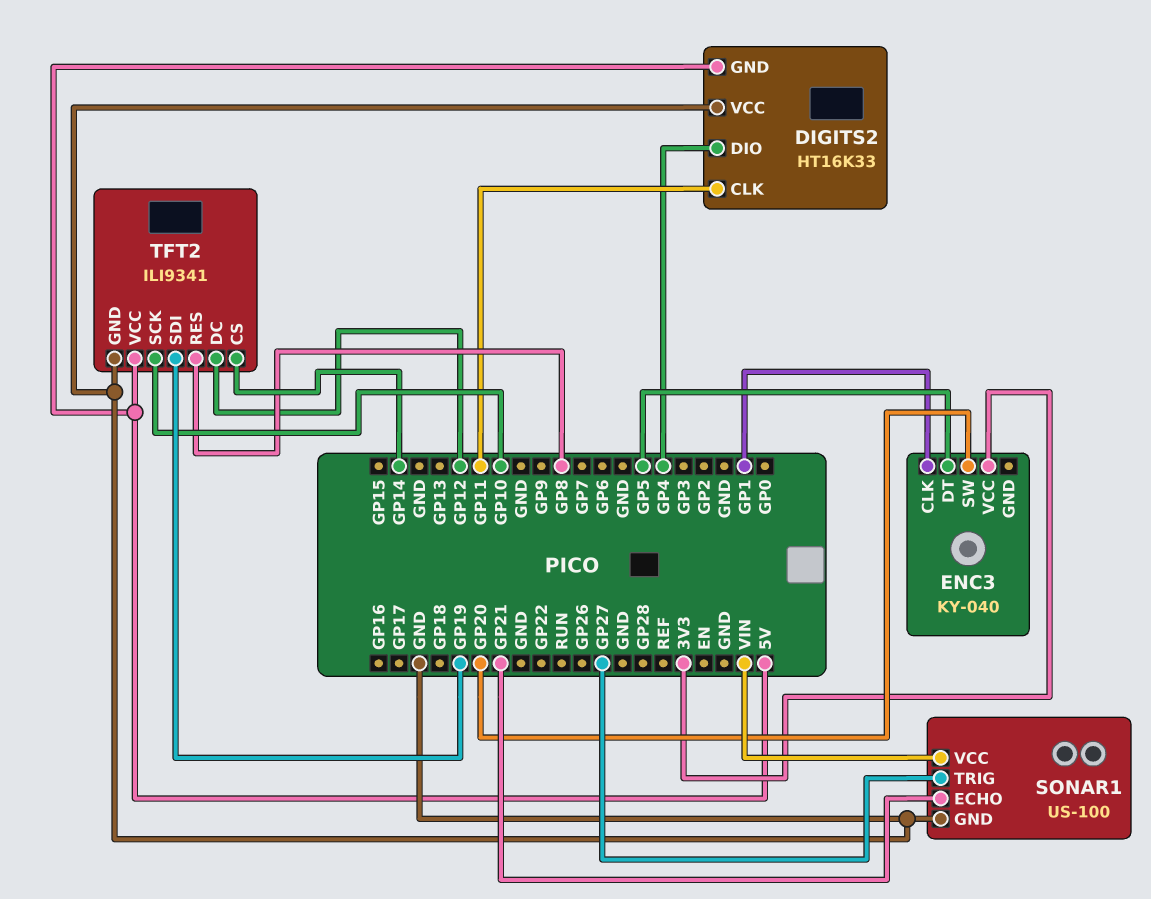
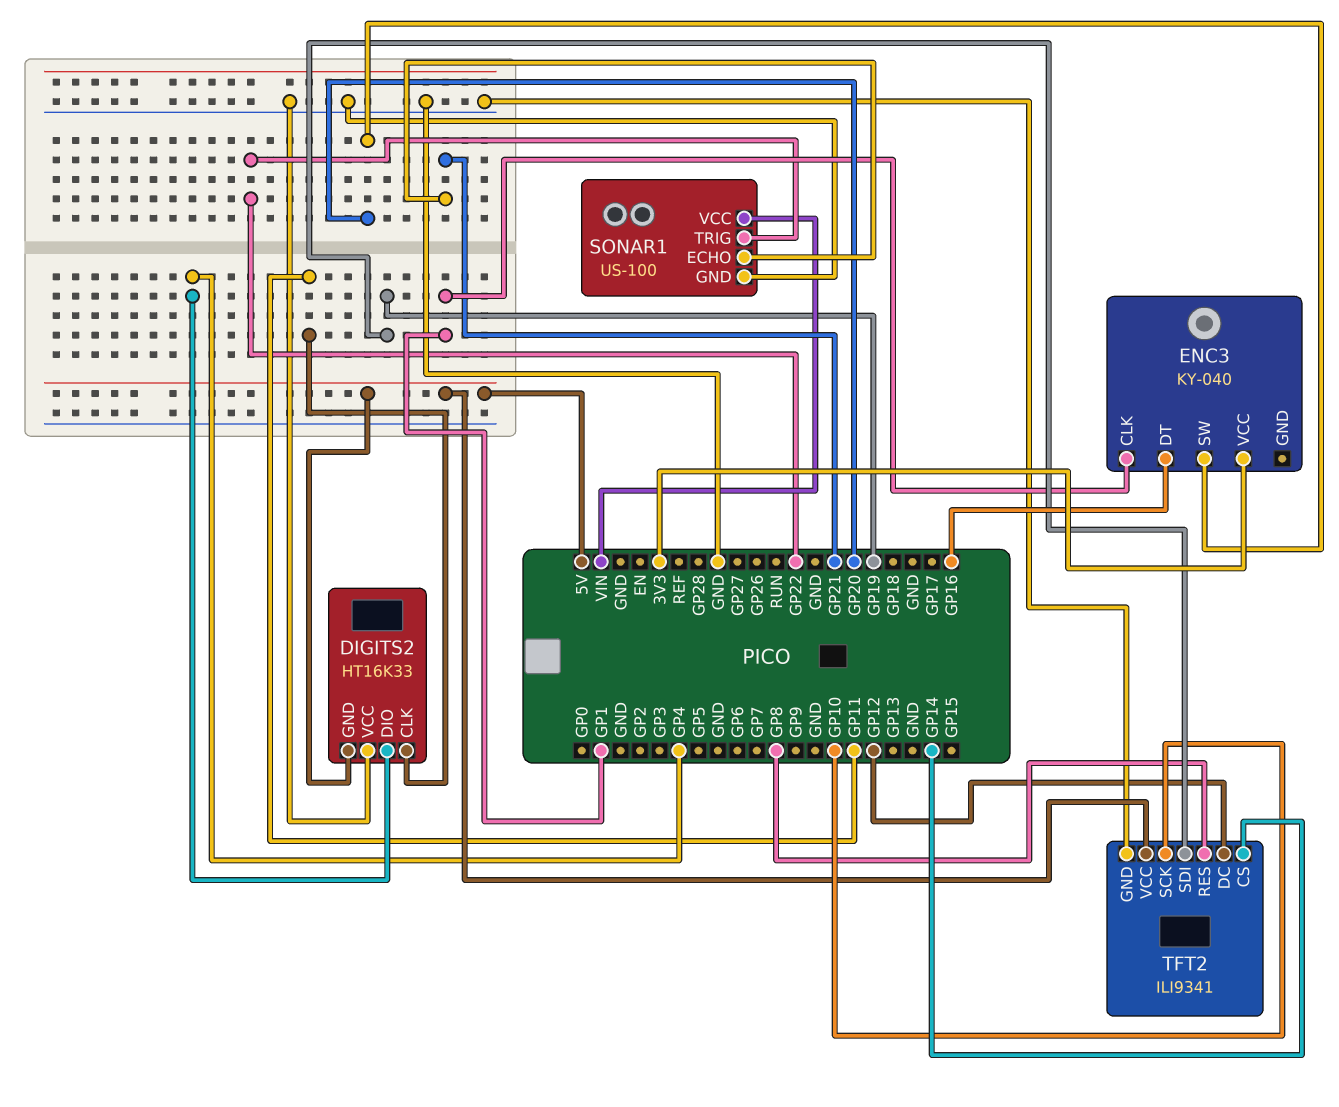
ENC3 pin DT: GP5 -> GP16
SONAR1 pin TRIG: GP27 -> GP22

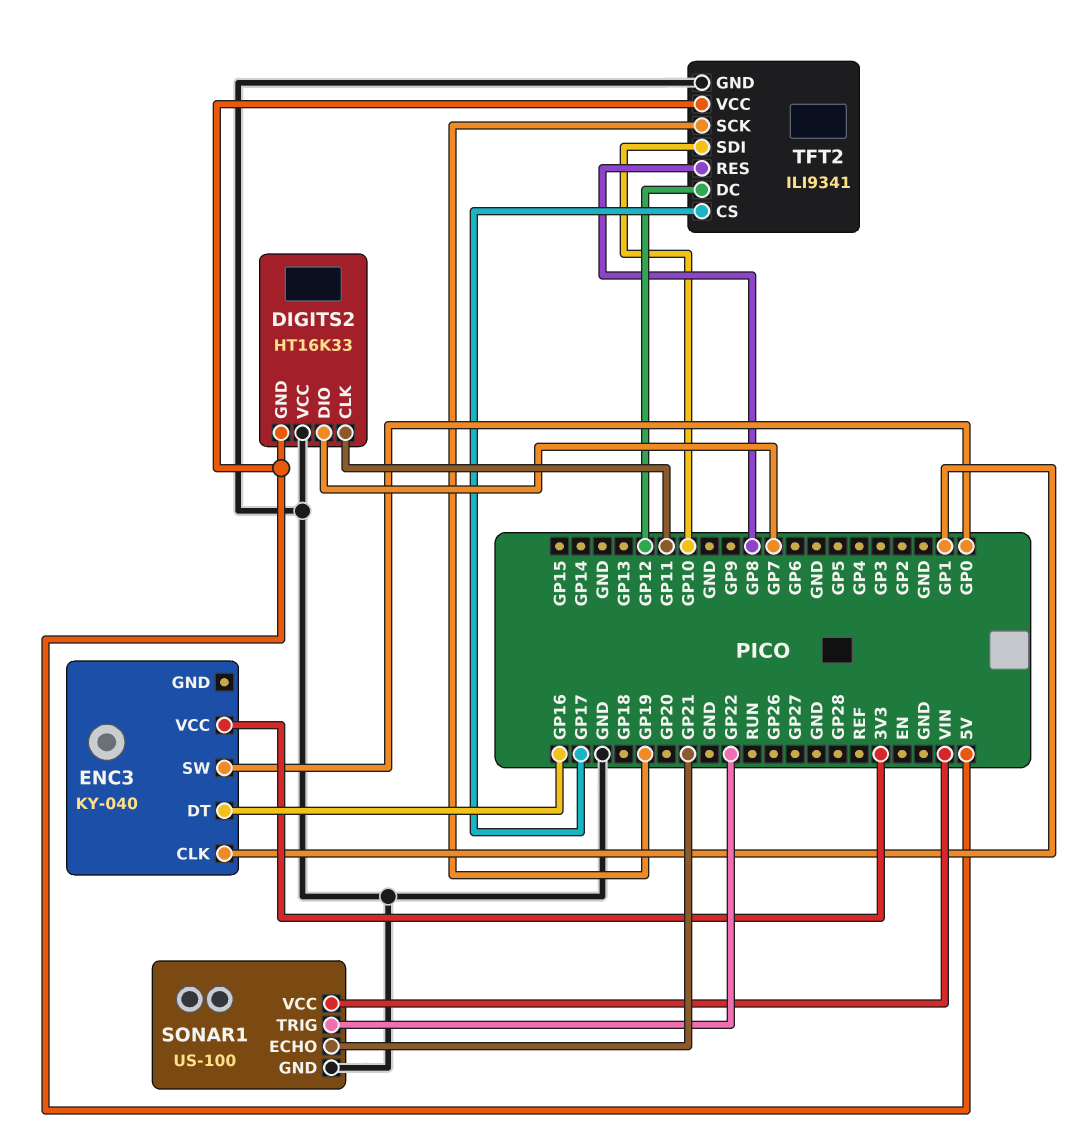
DIGITS2 pin DIO: GP4 -> GP7
ENC3 pin SW: GP20 -> GP0
TFT2 pin CS: GP14 -> GP17
TFT2 pin SCK: GP10 -> GP19
TFT2 pin SDI: GP19 -> GP10

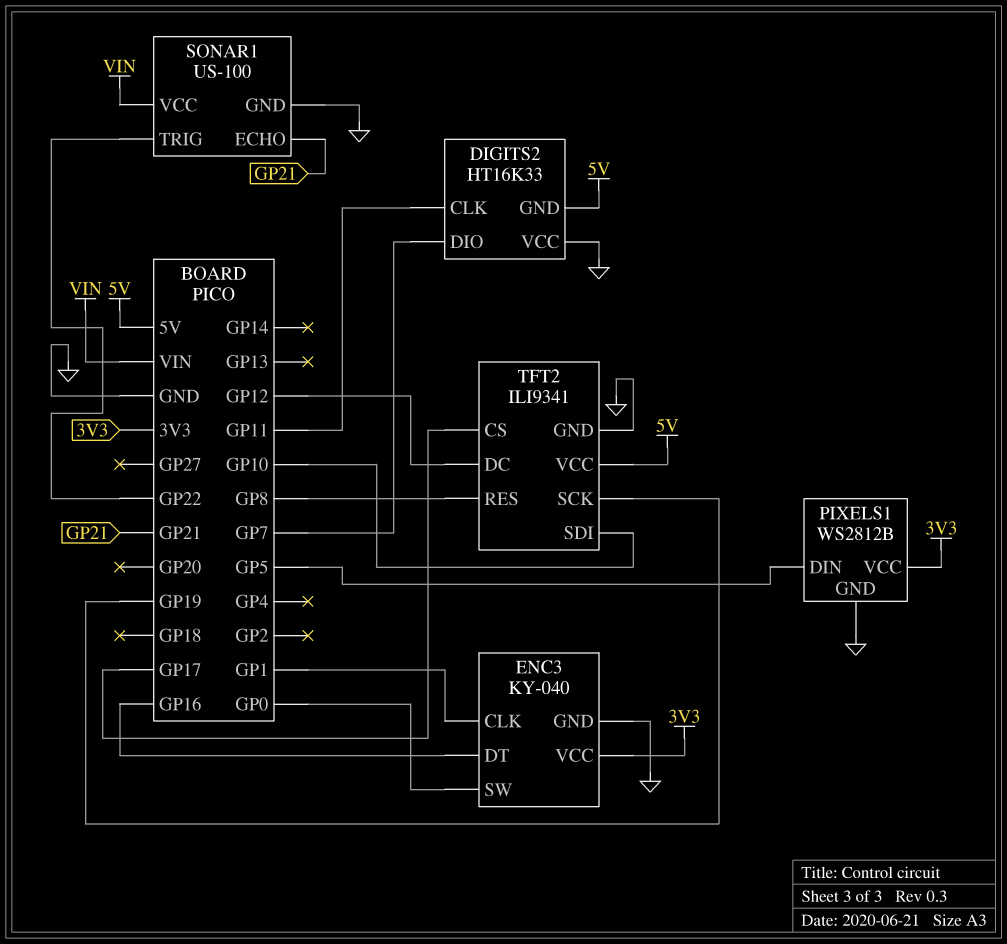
ENC3 pin GND: none -> GND
PIXELS1: none -> WS2812B
PIXELS1 pin DIN: none -> GP5
PIXELS1 pin GND: none -> GND
PIXELS1 pin VCC: none -> 3V3

